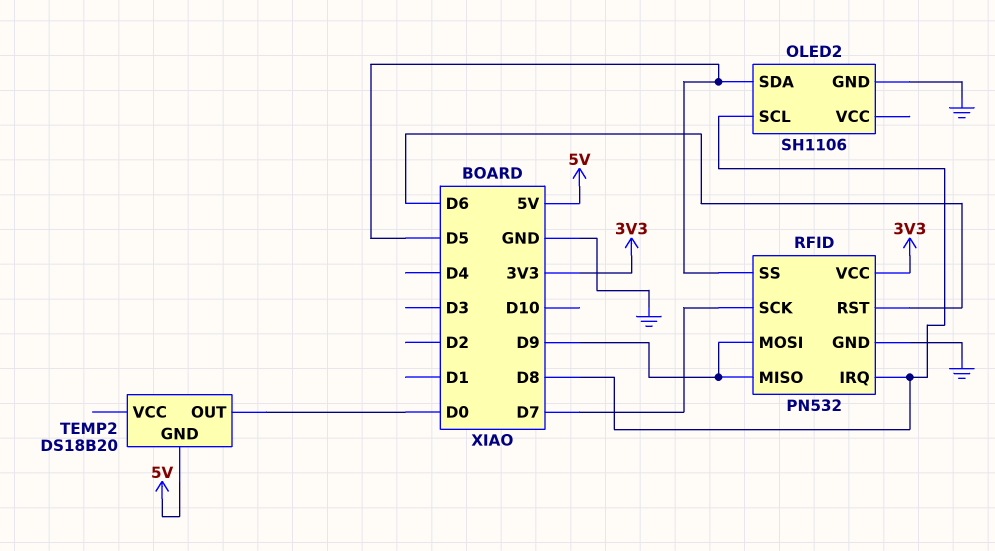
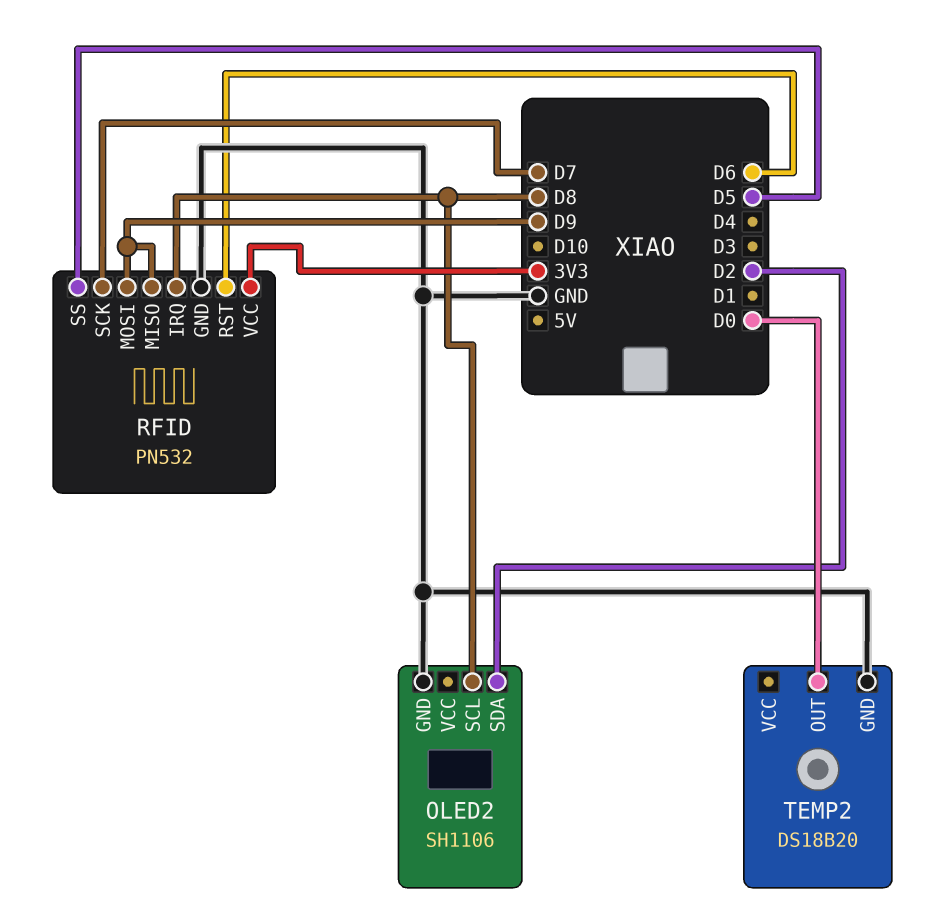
OLED2 pin SDA: D5 -> D2
TEMP2 pin GND: 5V -> GND

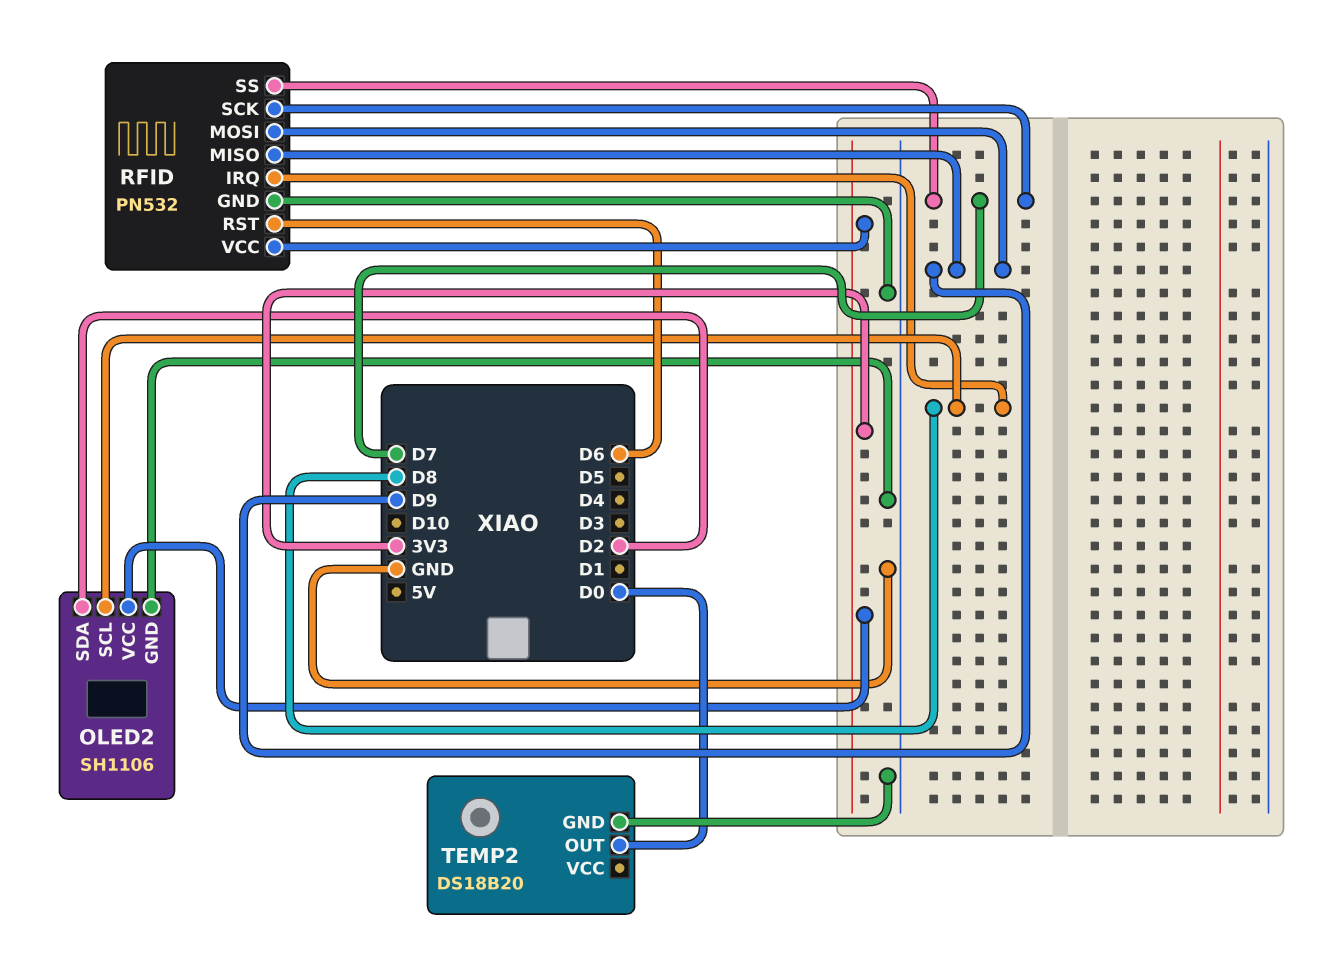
OLED2 pin VCC: none -> 3V3
RFID pin SS: D5 -> D7

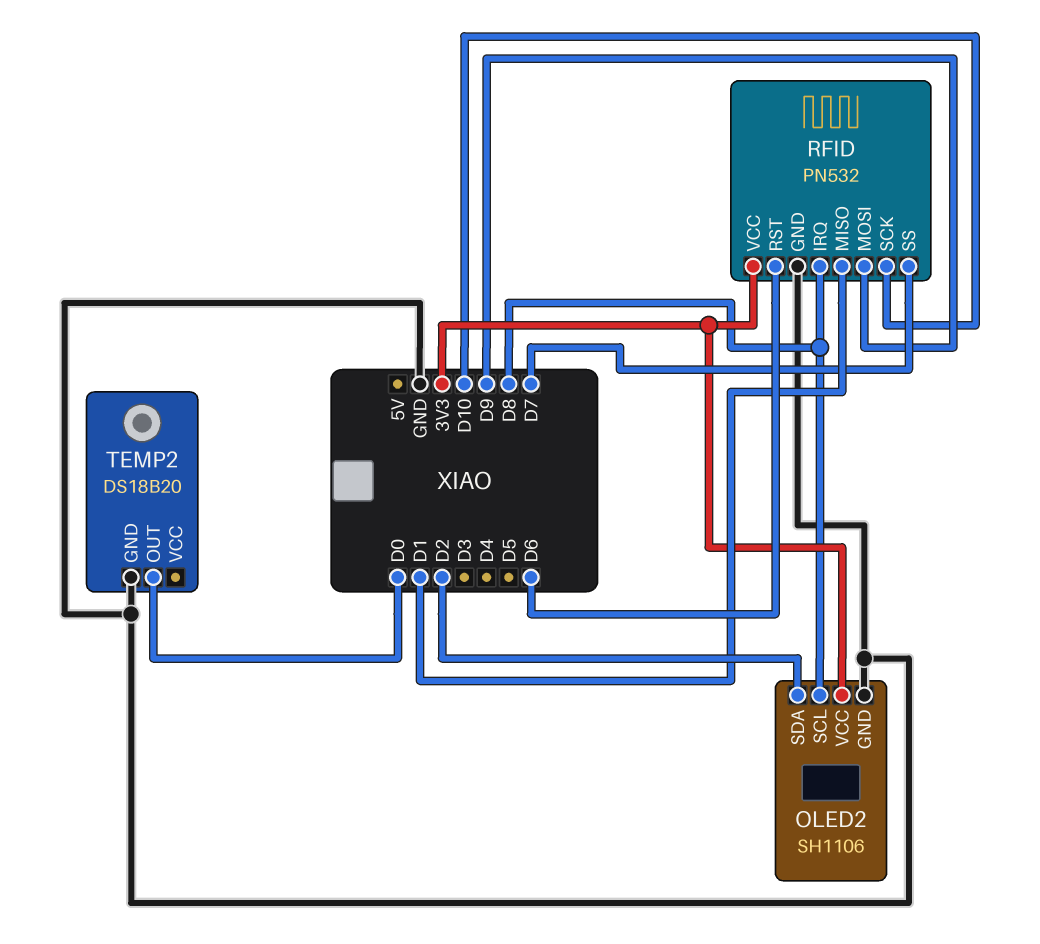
RFID pin MISO: D9 -> D1
RFID pin SCK: D7 -> D10

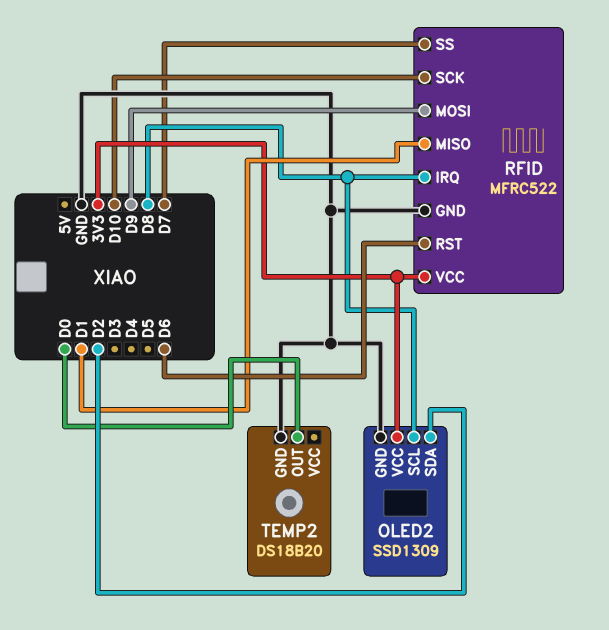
OLED2: SH1106 -> SSD1309
RFID: PN532 -> MFRC522

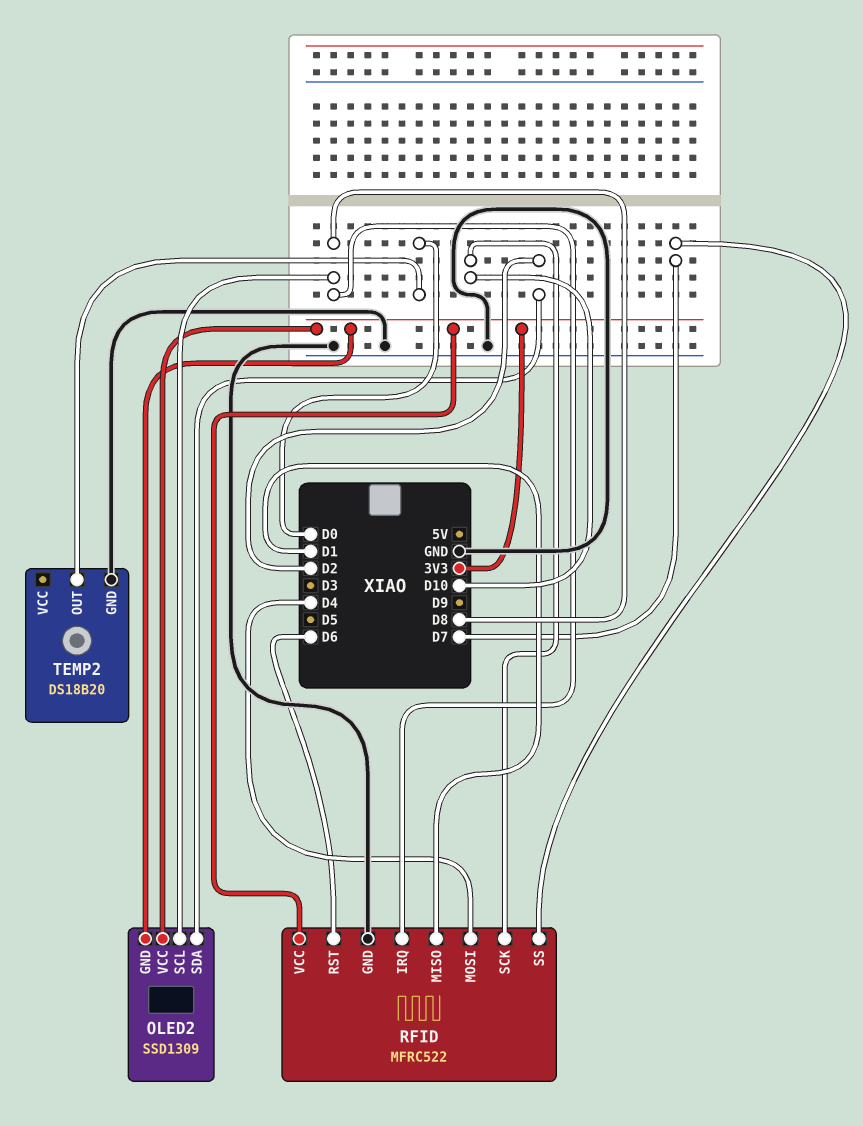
OLED2 pin GND: GND -> 3V3
RFID pin MOSI: D9 -> D4

